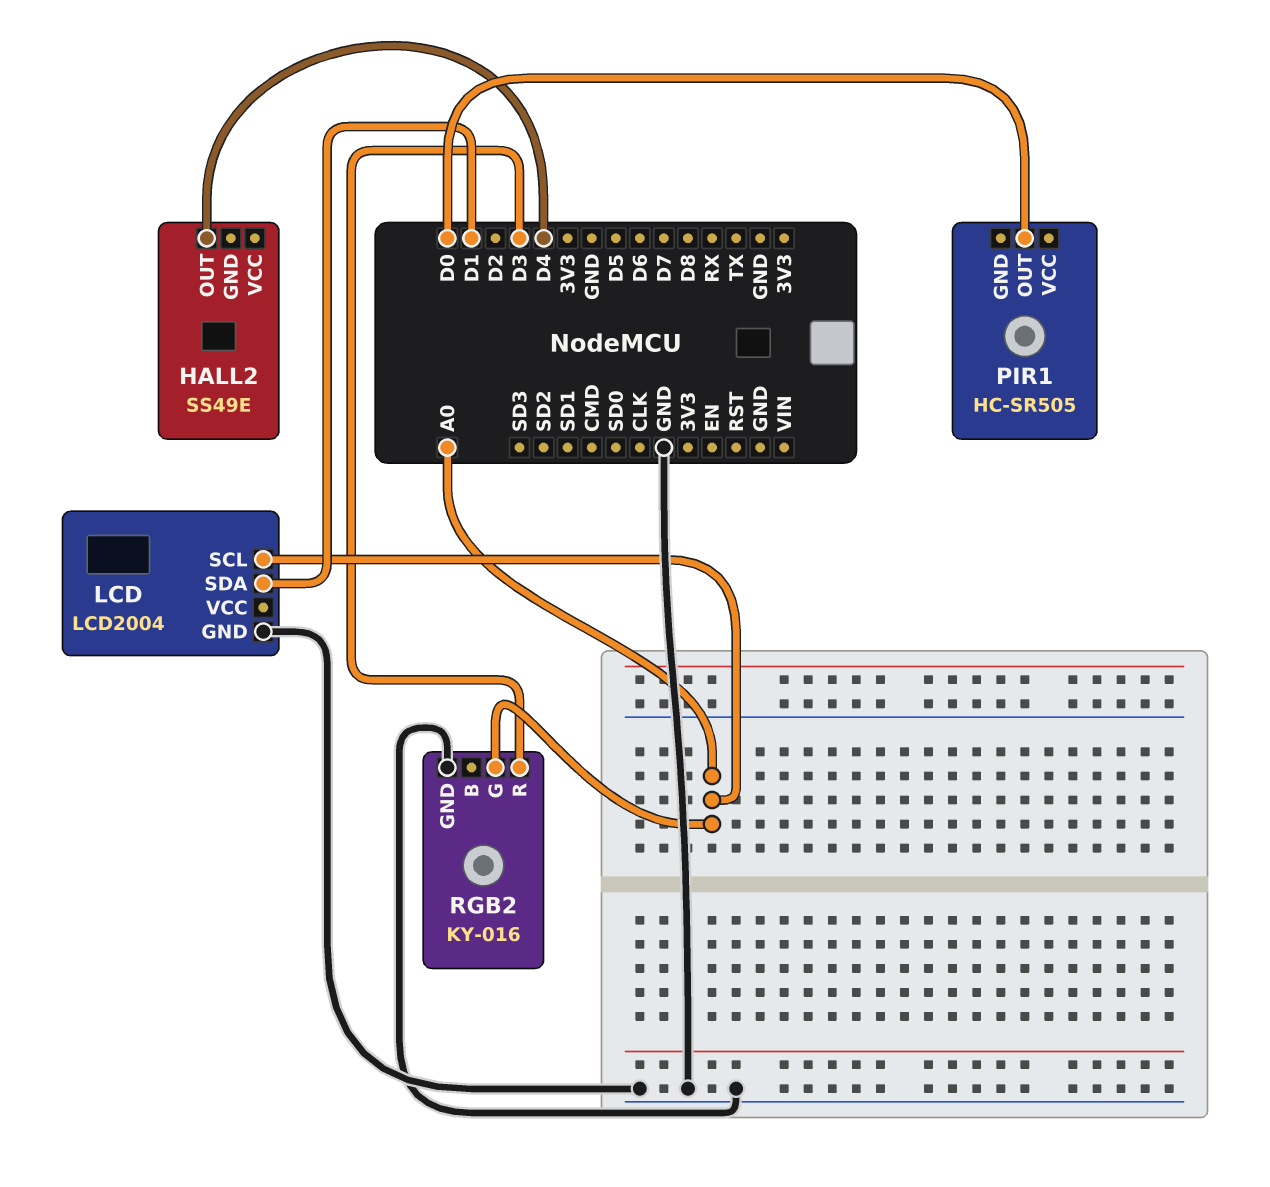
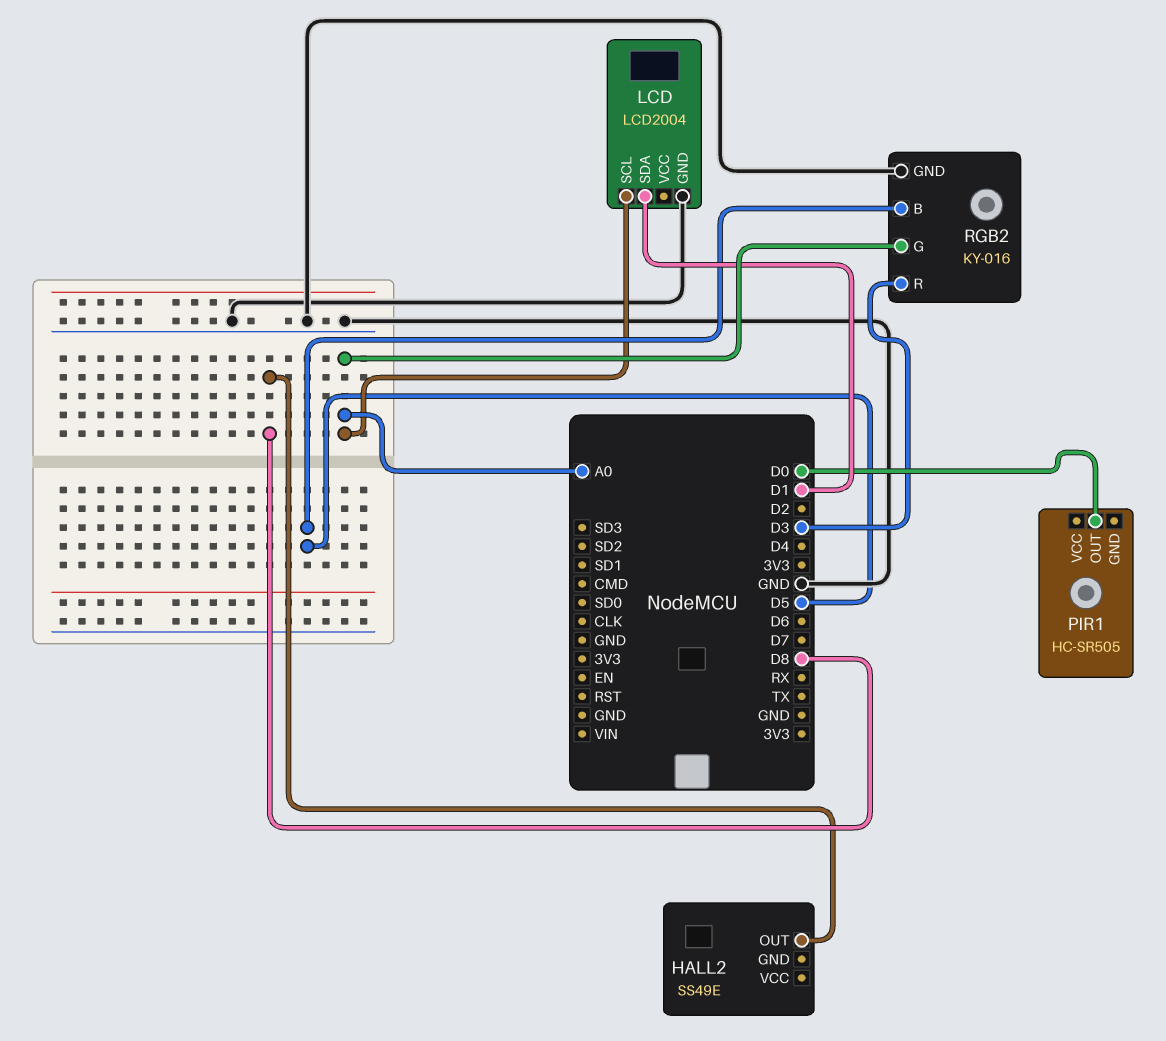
HALL2 pin OUT: D4 -> D8
RGB2 pin B: none -> D5

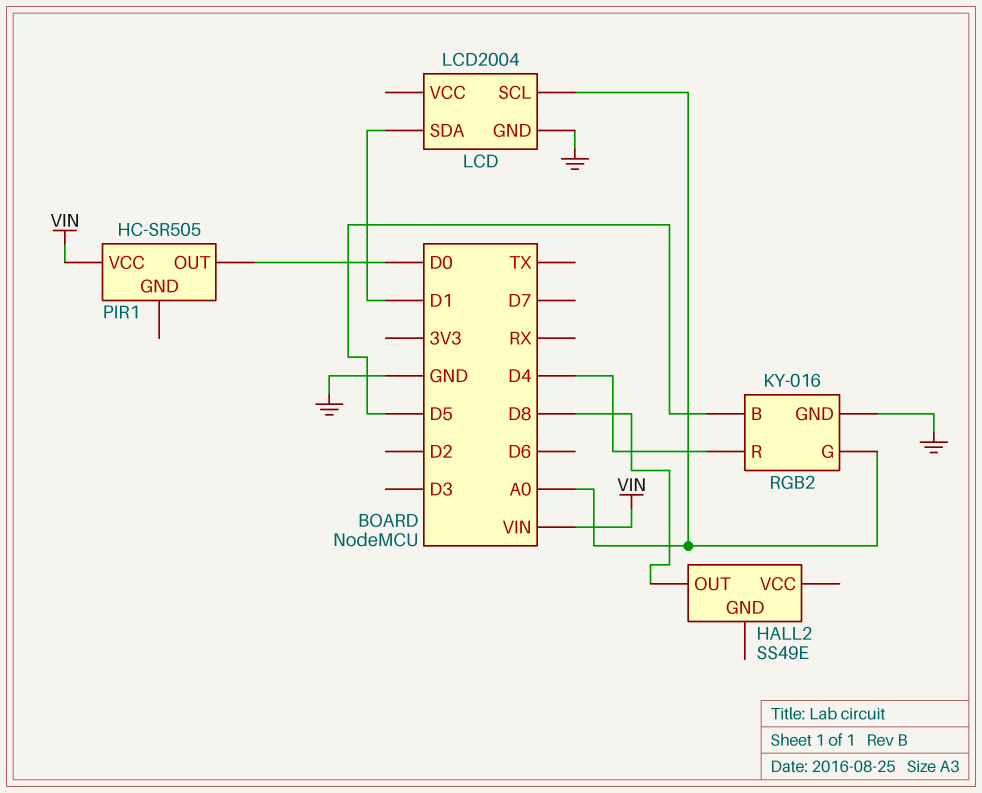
PIR1 pin VCC: none -> VIN
RGB2 pin R: D3 -> D4

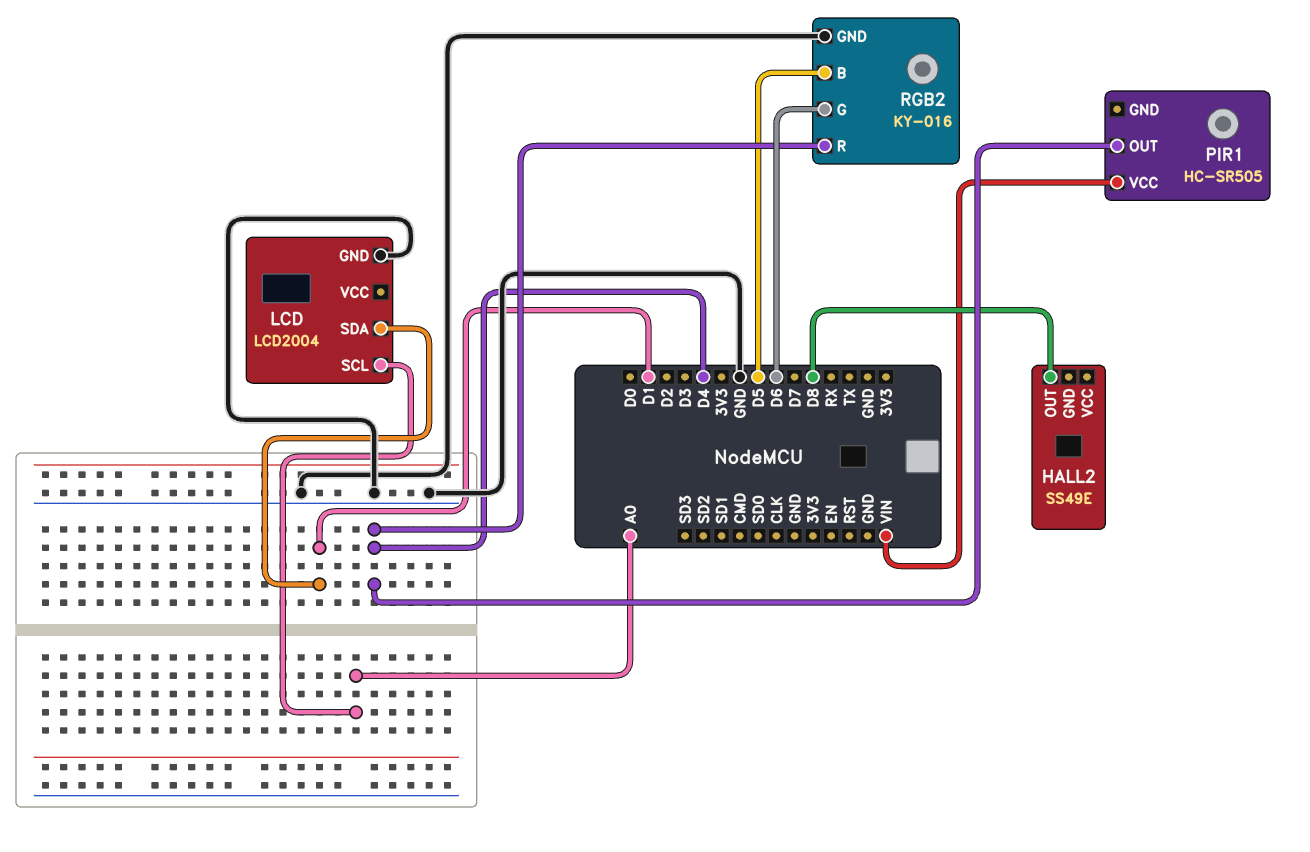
PIR1 pin OUT: D0 -> D4
RGB2 pin G: A0 -> D6

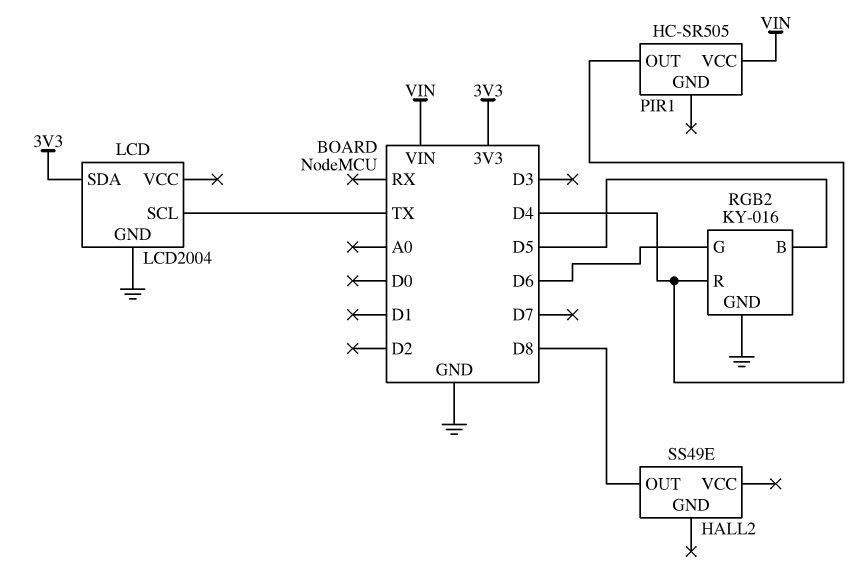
LCD pin SCL: A0 -> TX
LCD pin SDA: D1 -> 3V3

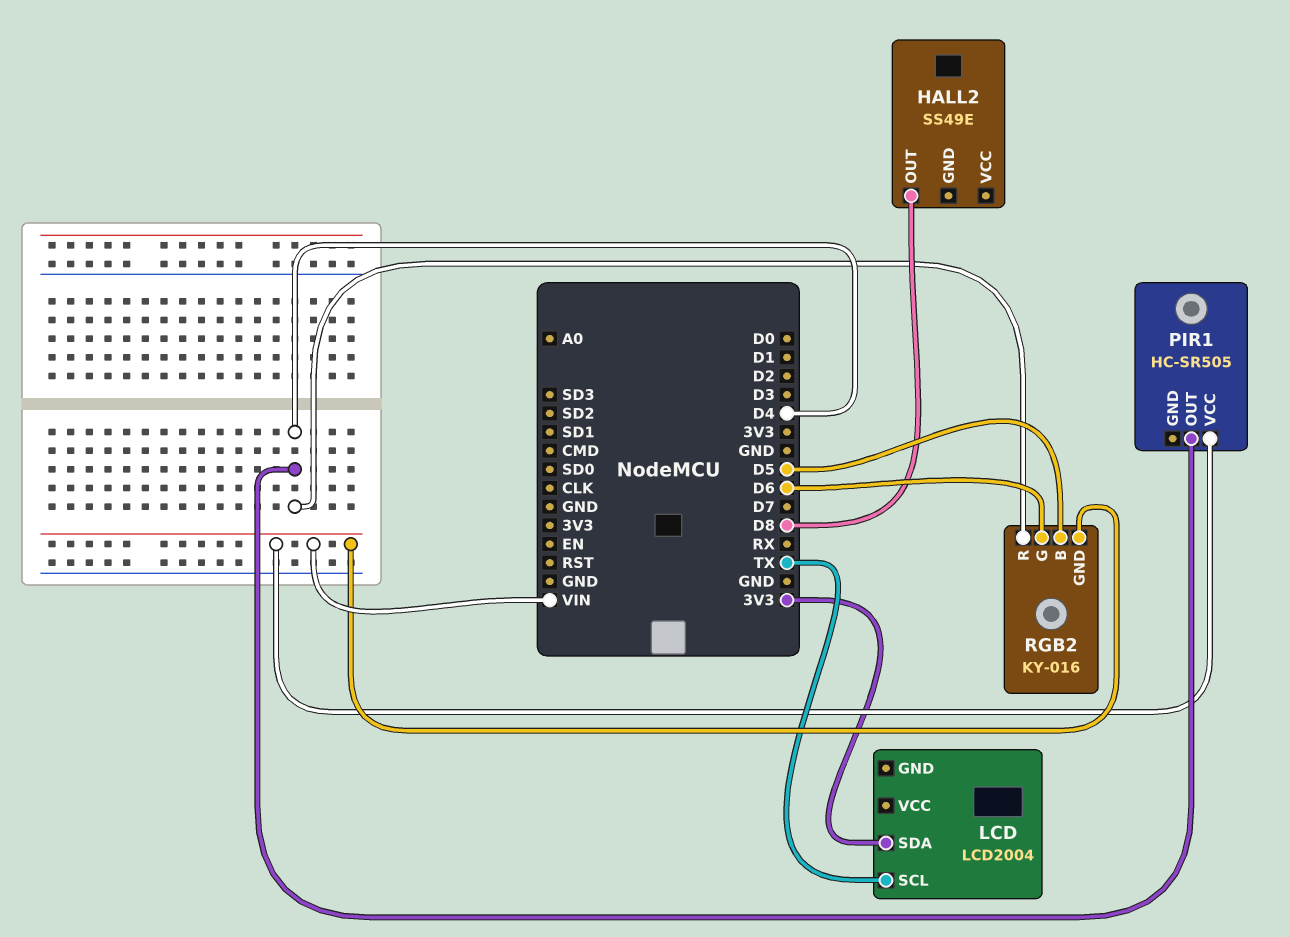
LCD pin GND: GND -> none
RGB2 pin GND: GND -> VIN

